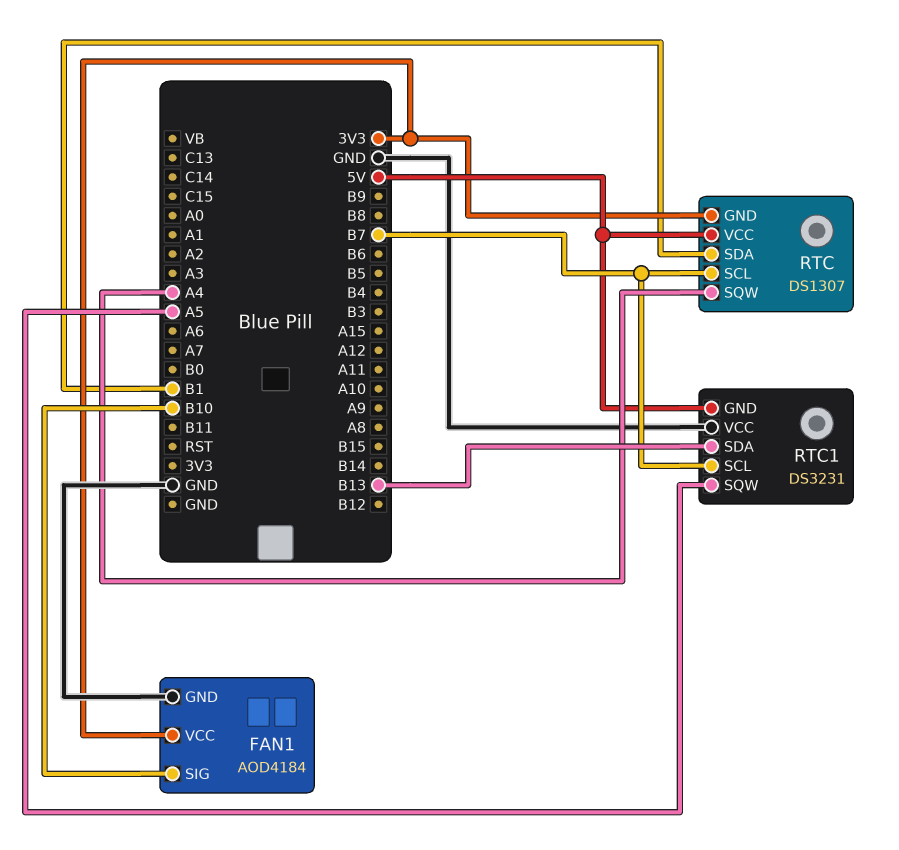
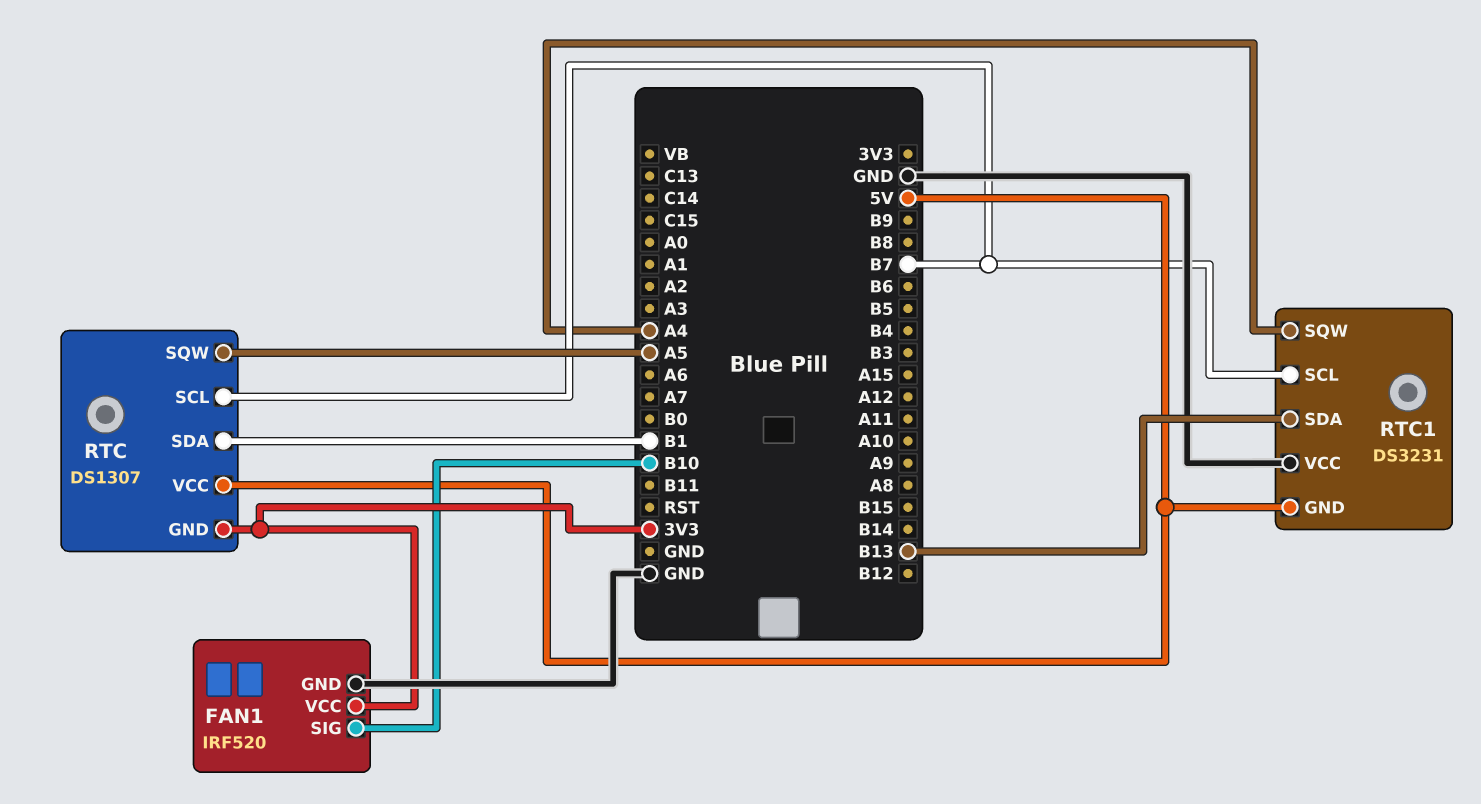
FAN1: AOD4184 -> IRF520
RTC pin SQW: A4 -> A5
RTC1 pin SQW: A5 -> A4

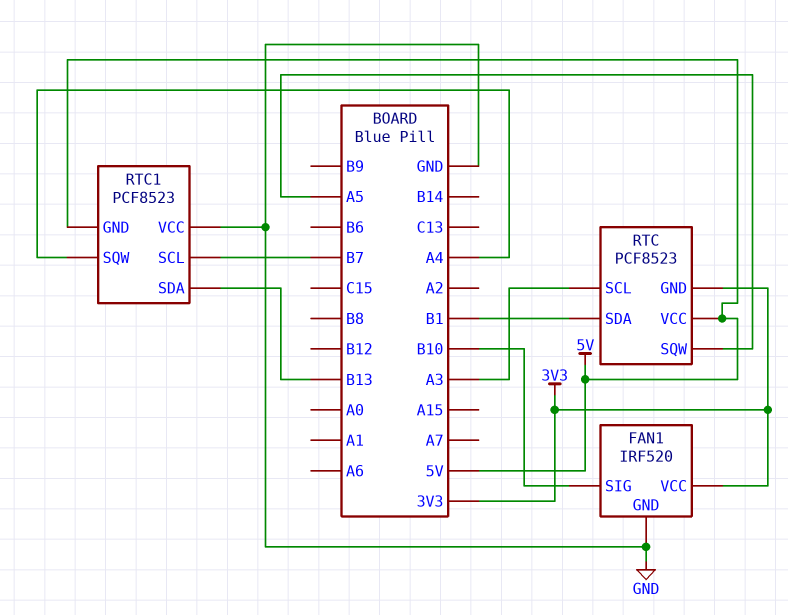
RTC: DS1307 -> PCF8523
RTC pin SCL: B7 -> A3
RTC1: DS3231 -> PCF8523

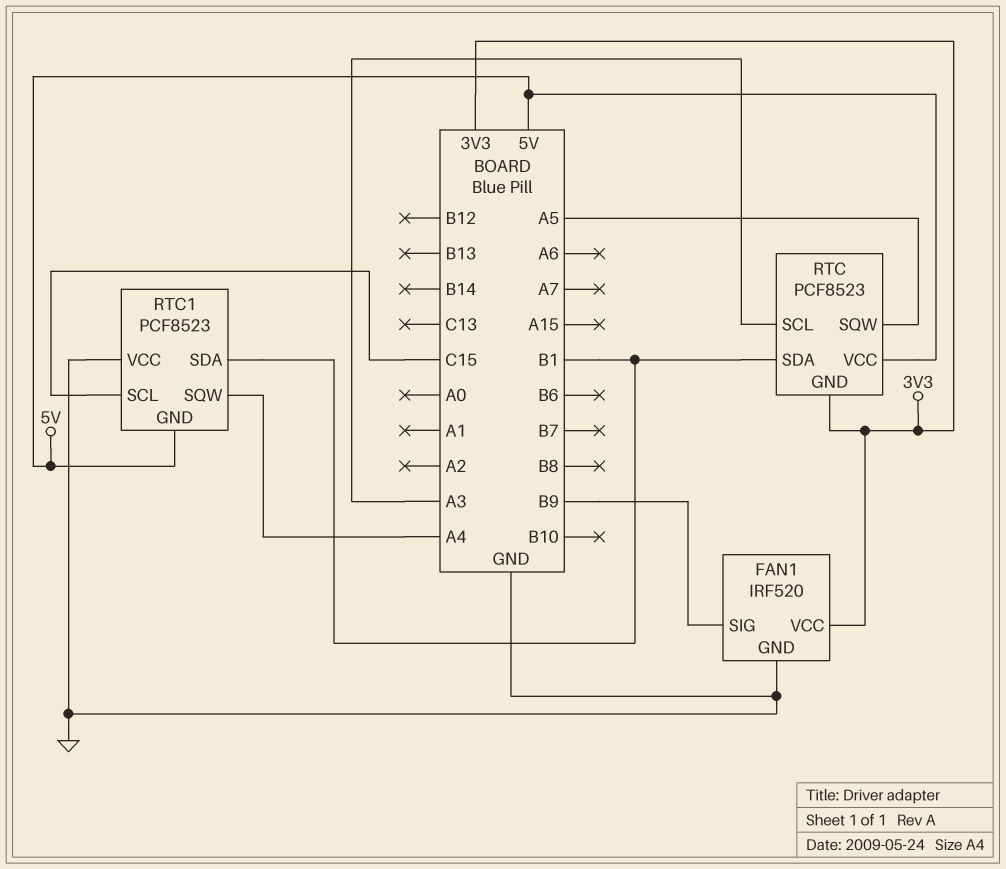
FAN1 pin SIG: B10 -> B9
RTC1 pin SCL: B7 -> C15
RTC1 pin SDA: B13 -> B1

